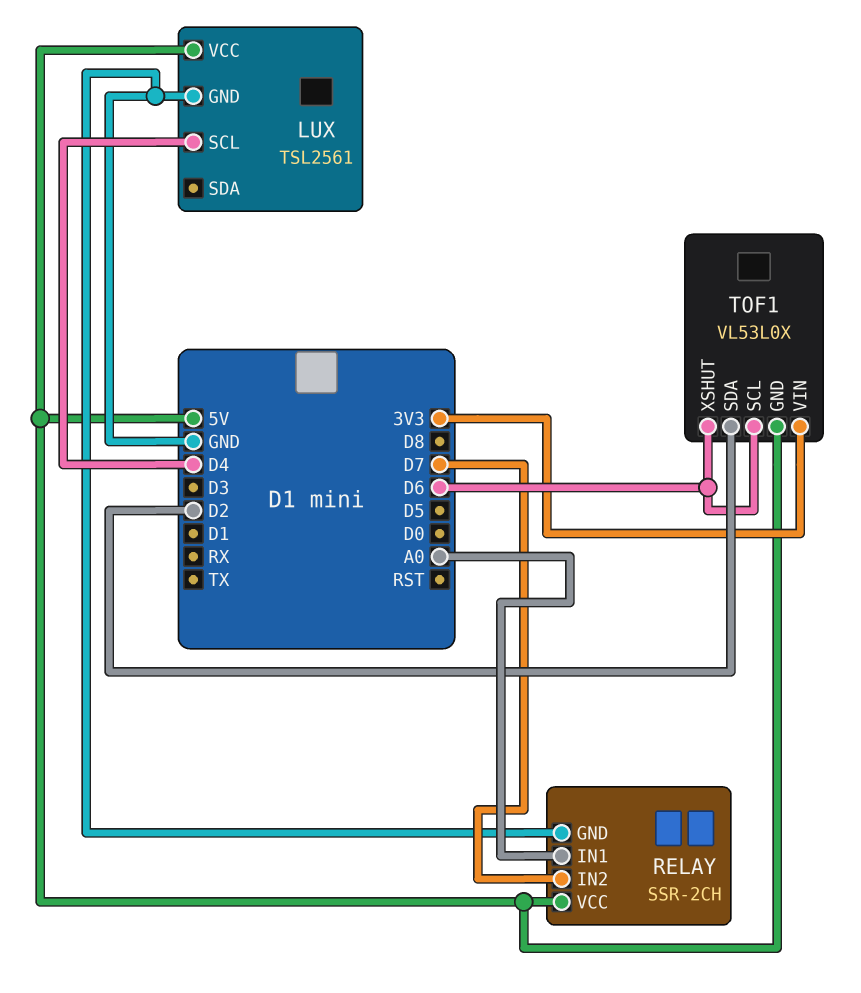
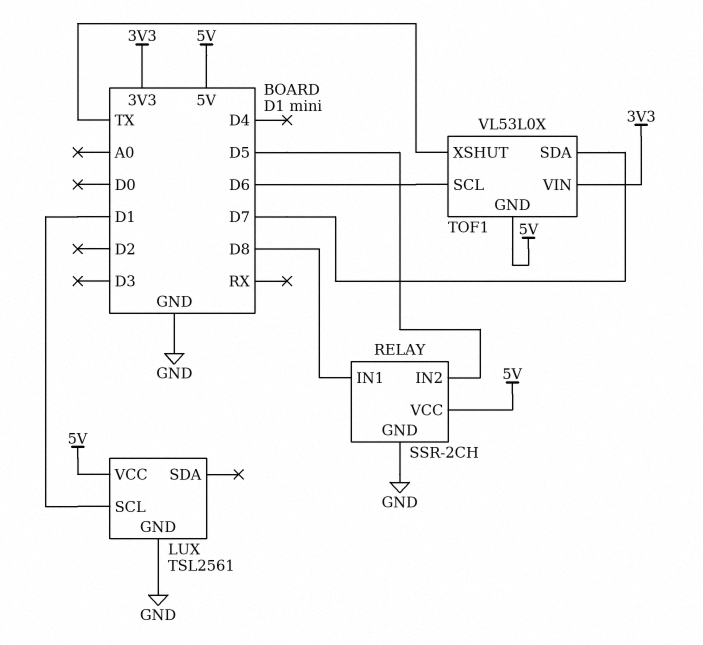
LUX pin SCL: D4 -> D1
RELAY pin IN1: A0 -> D8
RELAY pin IN2: D7 -> D5
TOF1 pin SDA: D2 -> D7
TOF1 pin XSHUT: D6 -> TX

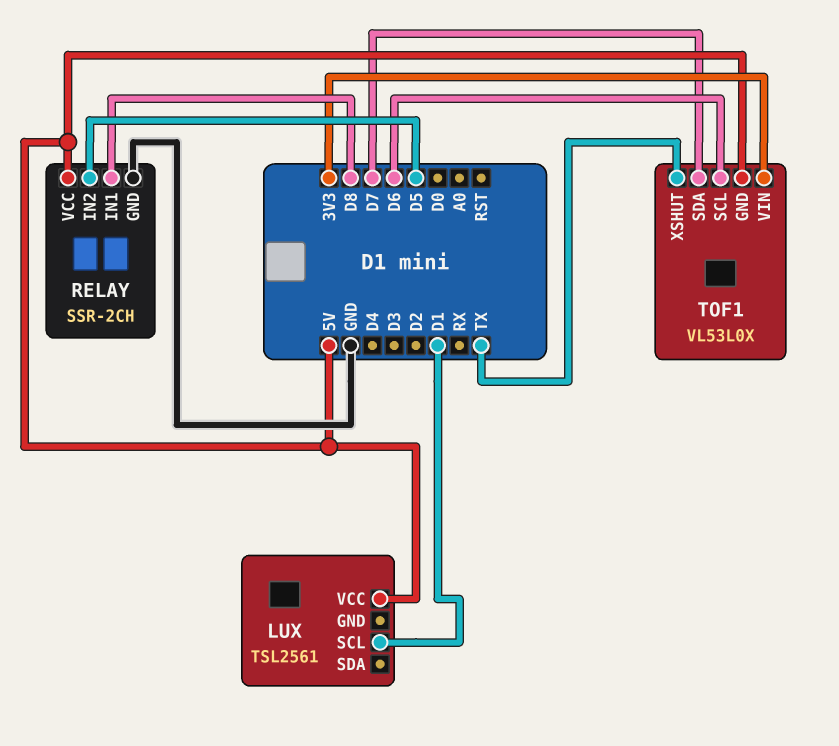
LUX pin GND: GND -> none

